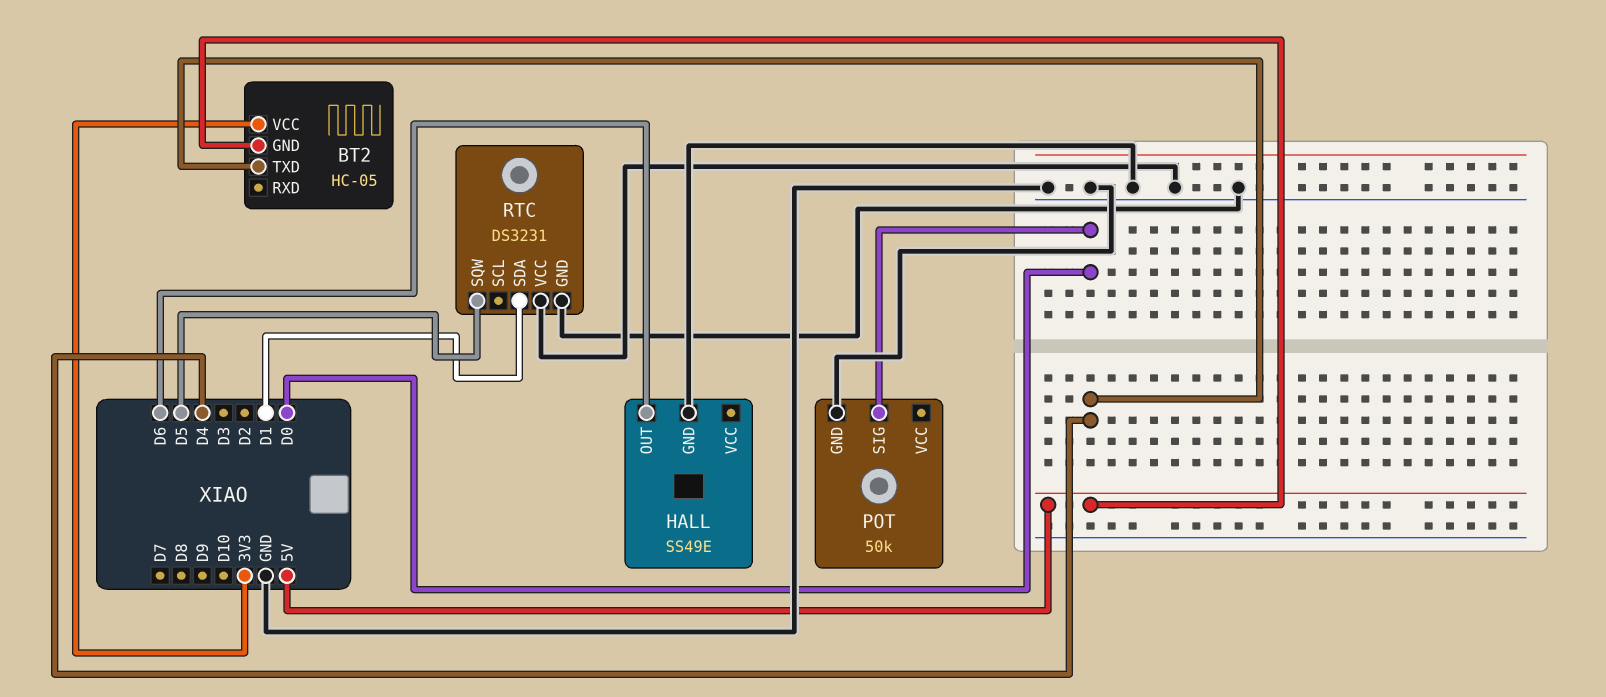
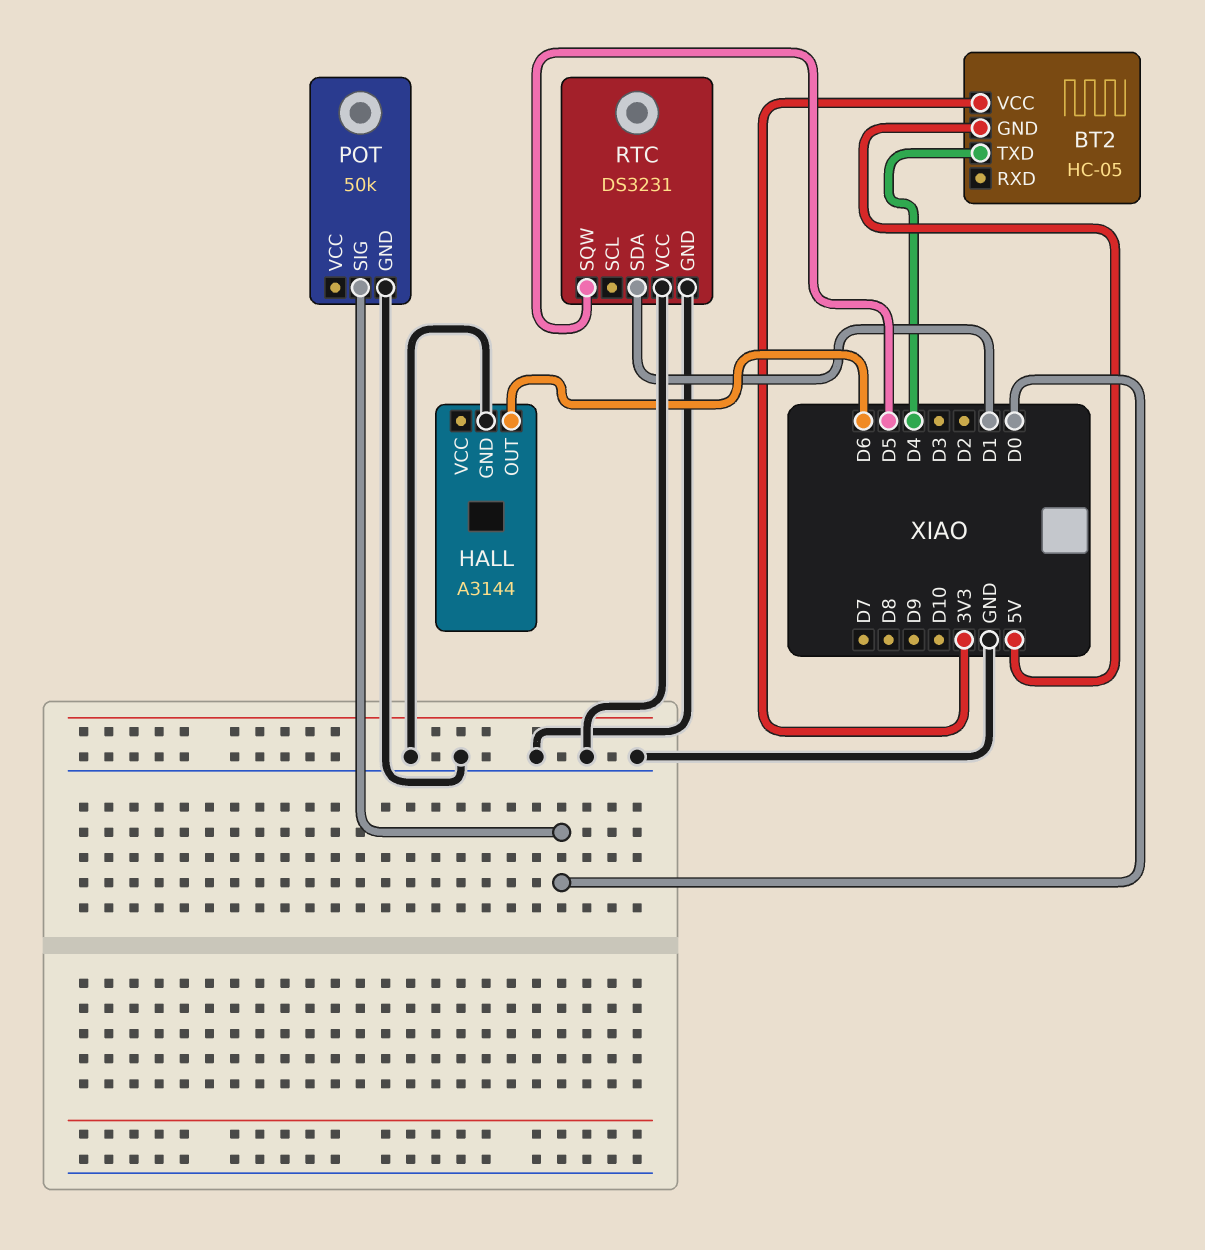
HALL: SS49E -> A3144

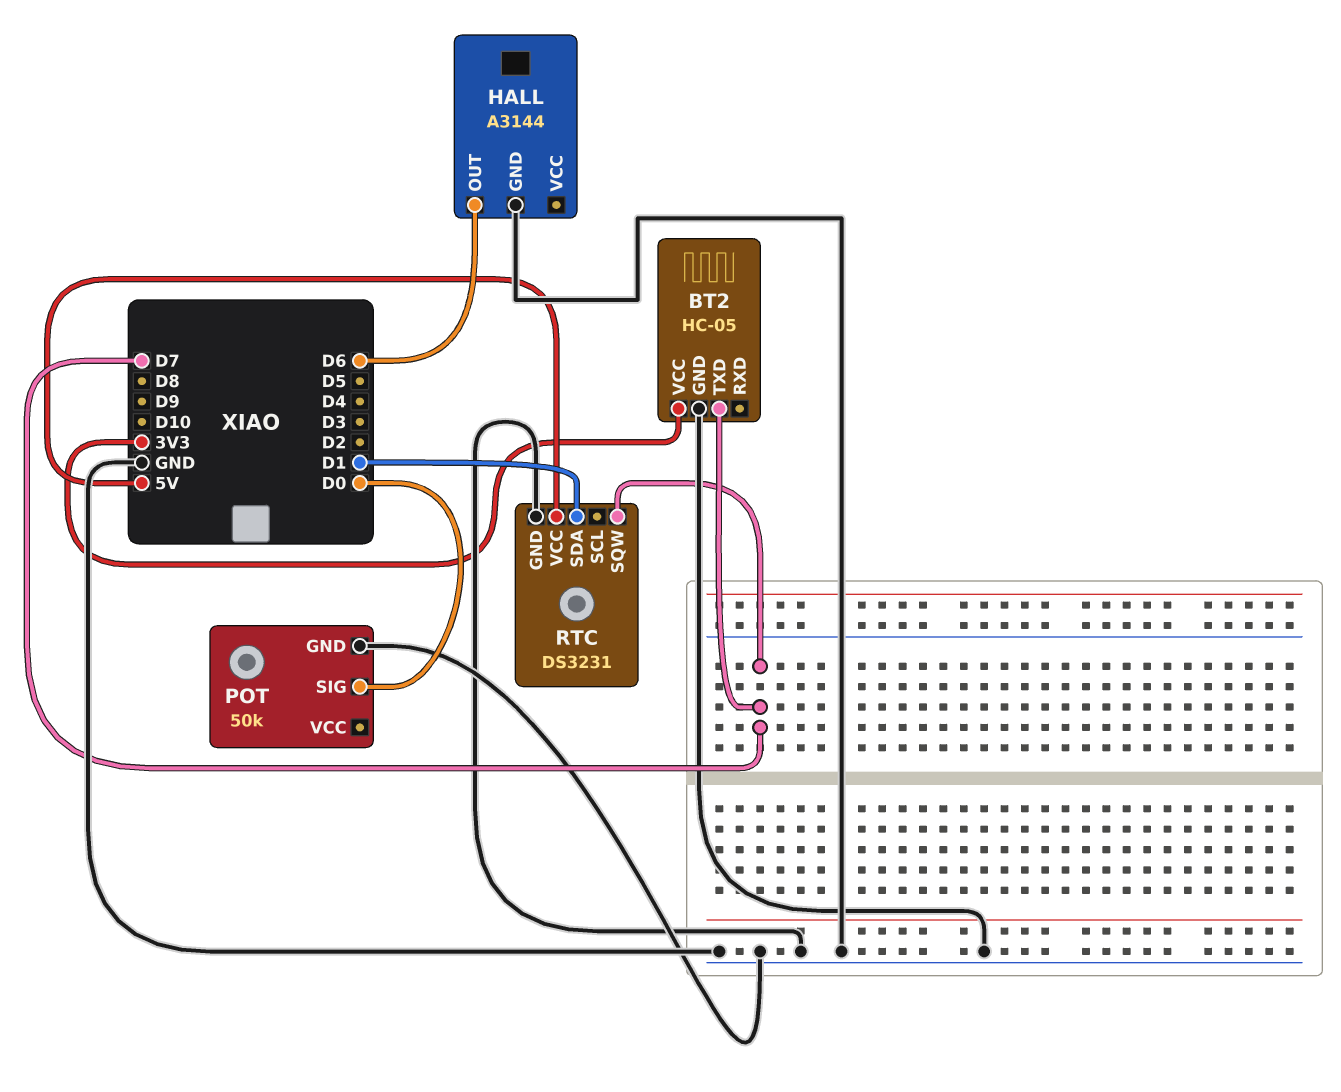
BT2 pin GND: 5V -> GND
BT2 pin TXD: D4 -> D7
RTC pin SQW: D5 -> D7
RTC pin VCC: GND -> 5V

